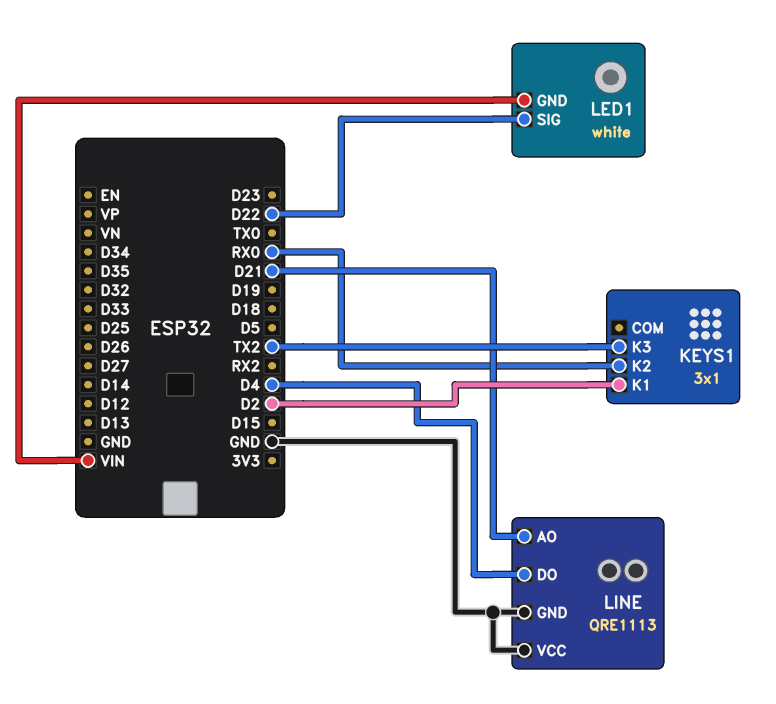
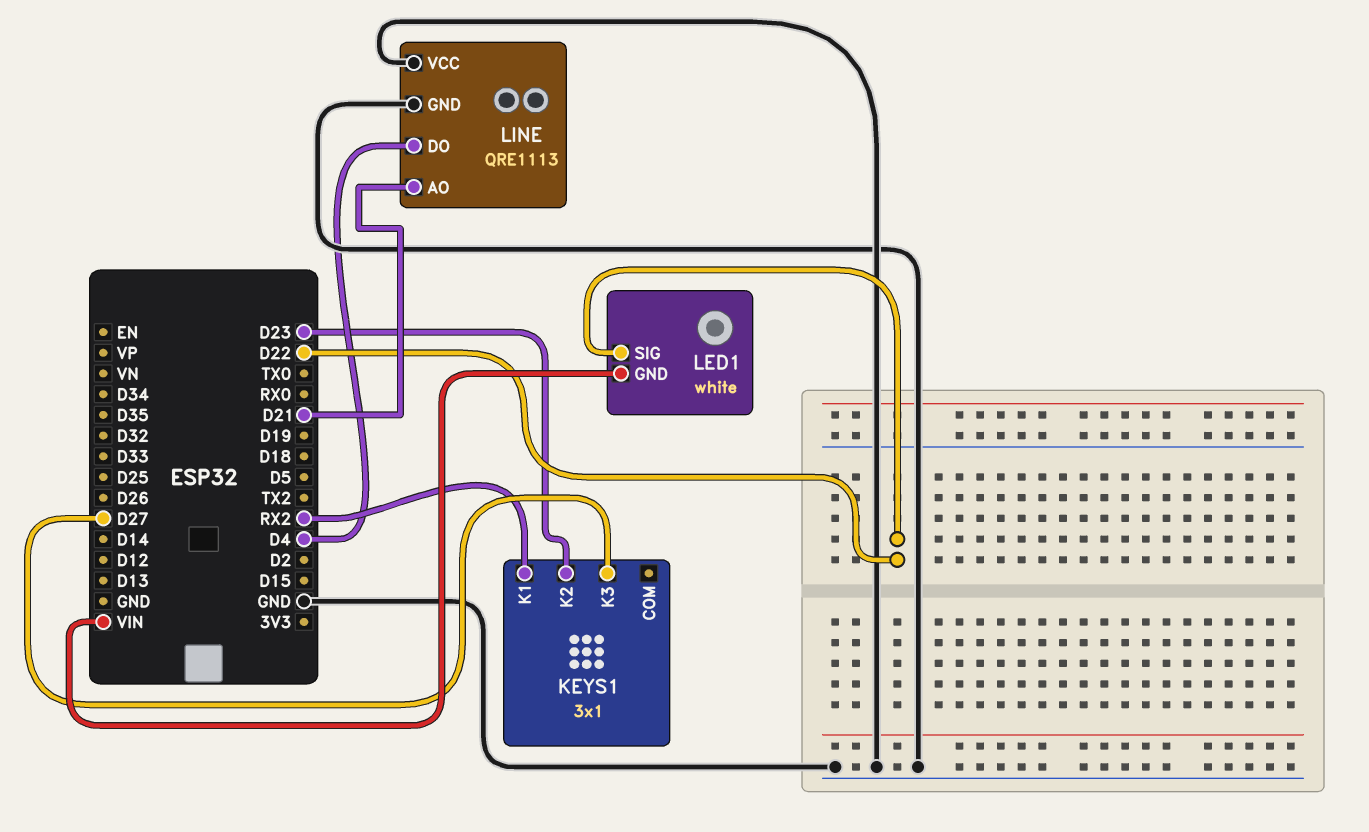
KEYS1 pin K1: D2 -> RX2
KEYS1 pin K2: RX0 -> D23
KEYS1 pin K3: TX2 -> D27

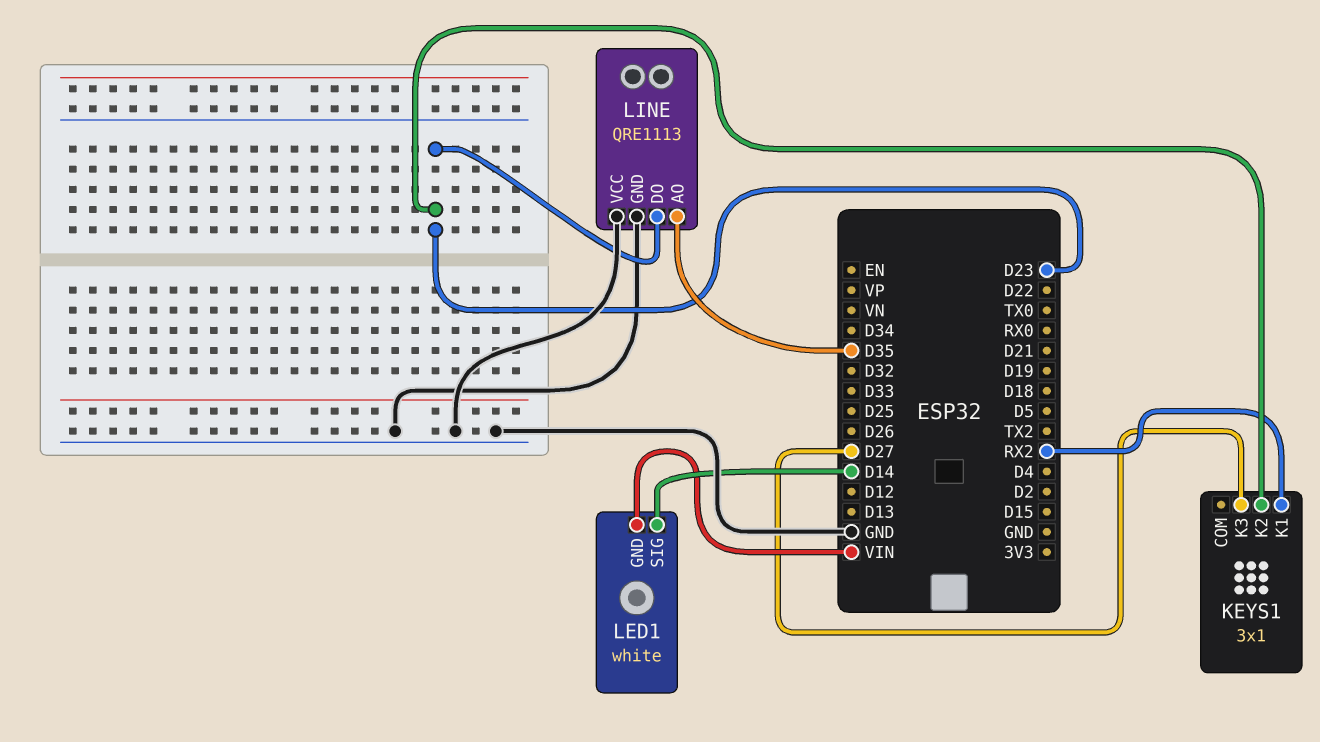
LED1 pin SIG: D22 -> D14
LINE pin AO: D21 -> D35
LINE pin DO: D4 -> D23

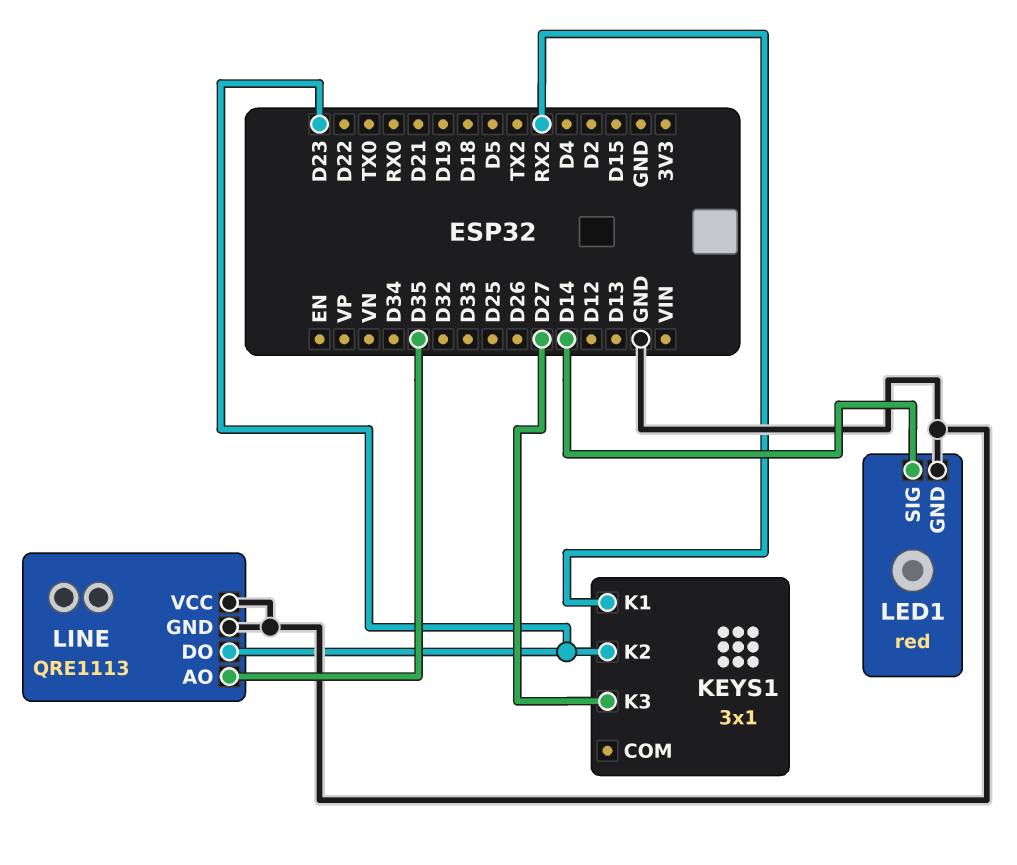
LED1: white -> red
LED1 pin GND: VIN -> GND

